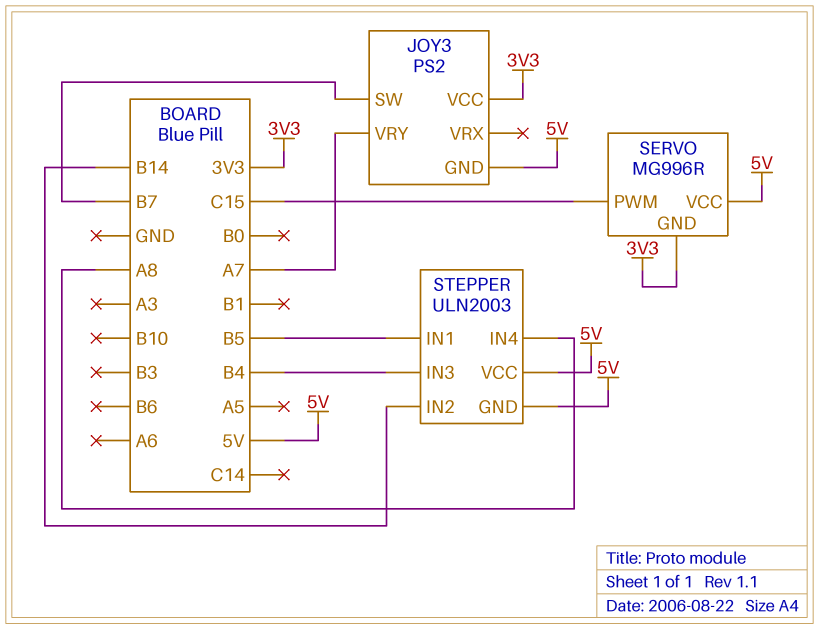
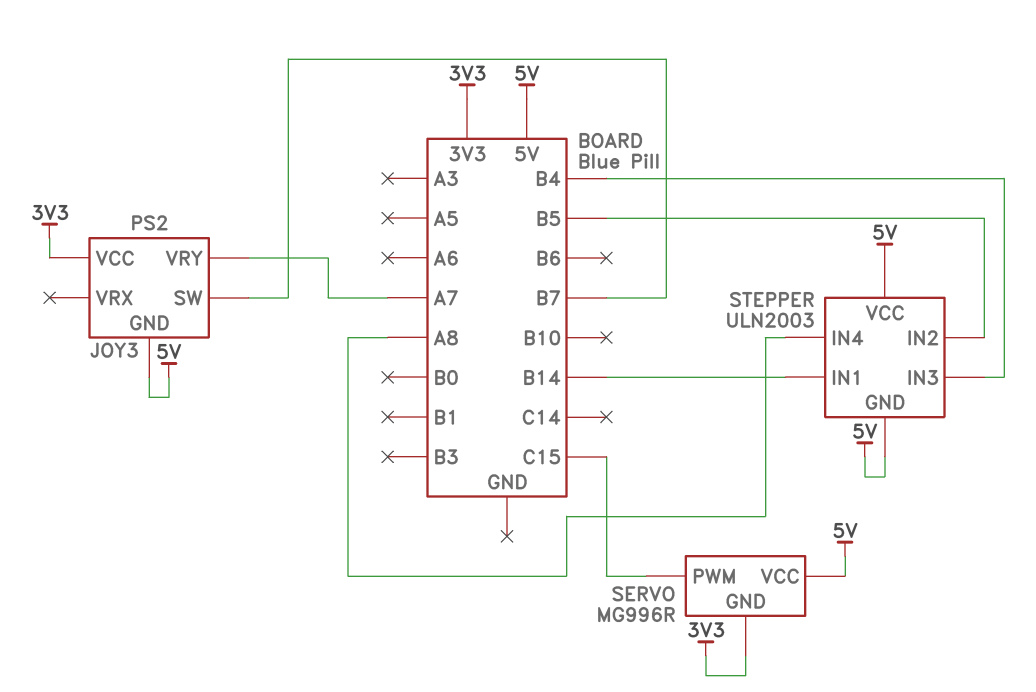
STEPPER pin IN1: B5 -> B14
STEPPER pin IN2: B14 -> B5

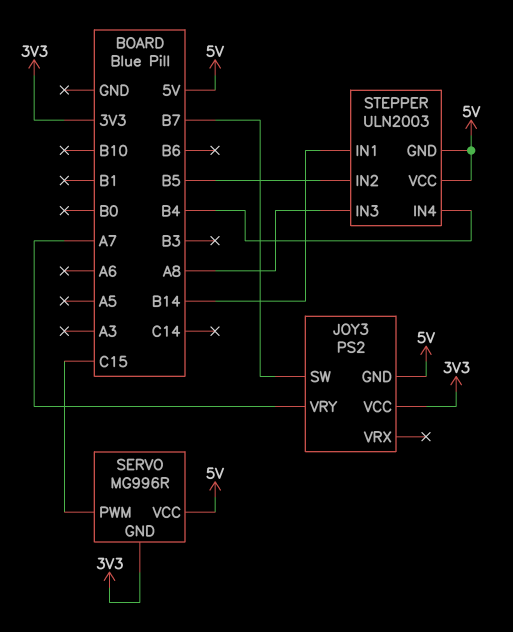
STEPPER pin IN3: B4 -> A8
STEPPER pin IN4: A8 -> B4

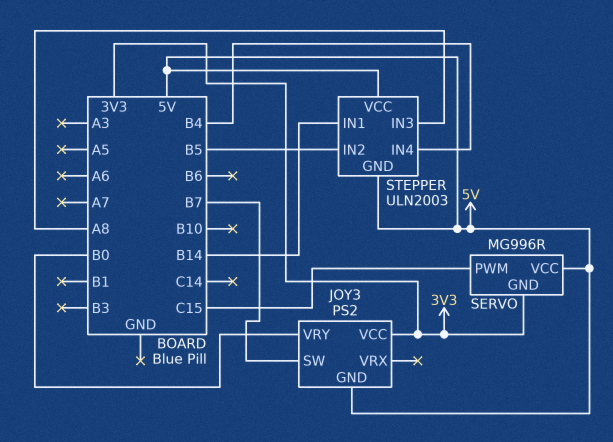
JOY3 pin VRY: A7 -> B0

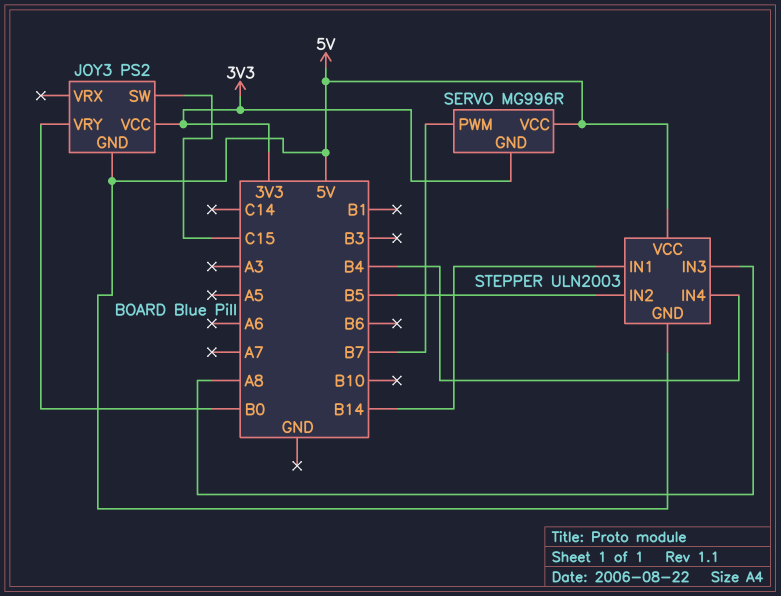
JOY3 pin SW: B7 -> C15
SERVO pin PWM: C15 -> B7

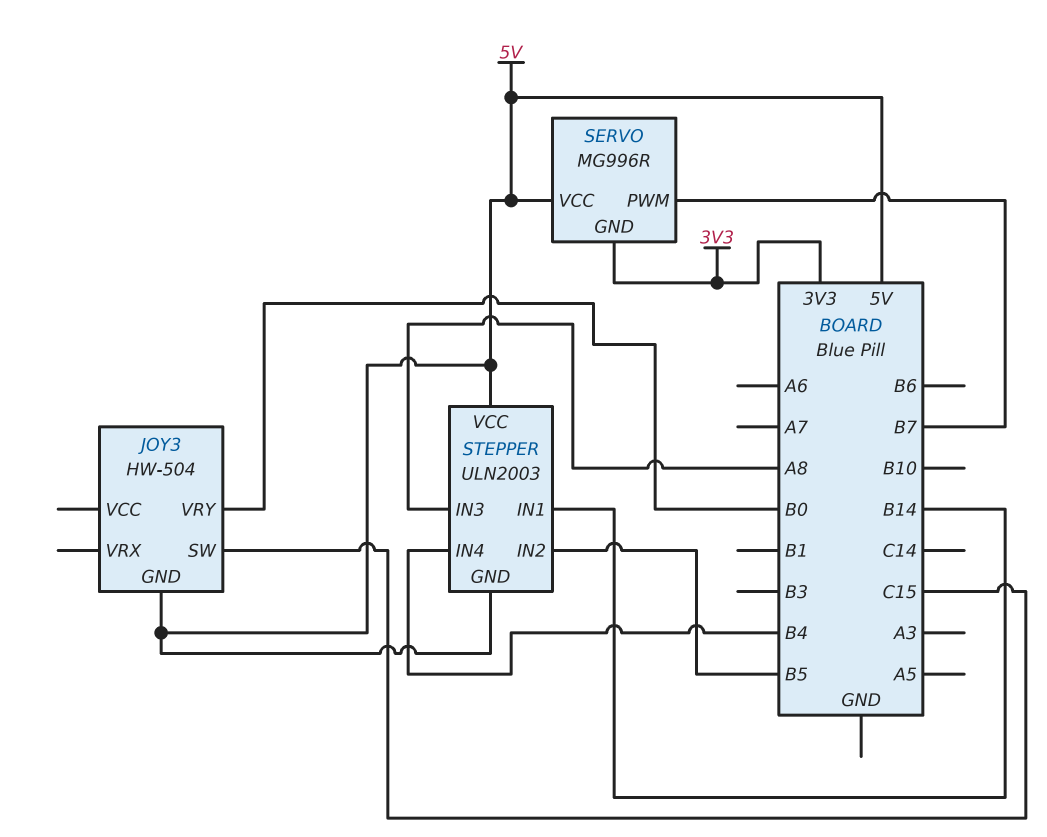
JOY3: PS2 -> HW-504
JOY3 pin VCC: 3V3 -> none

